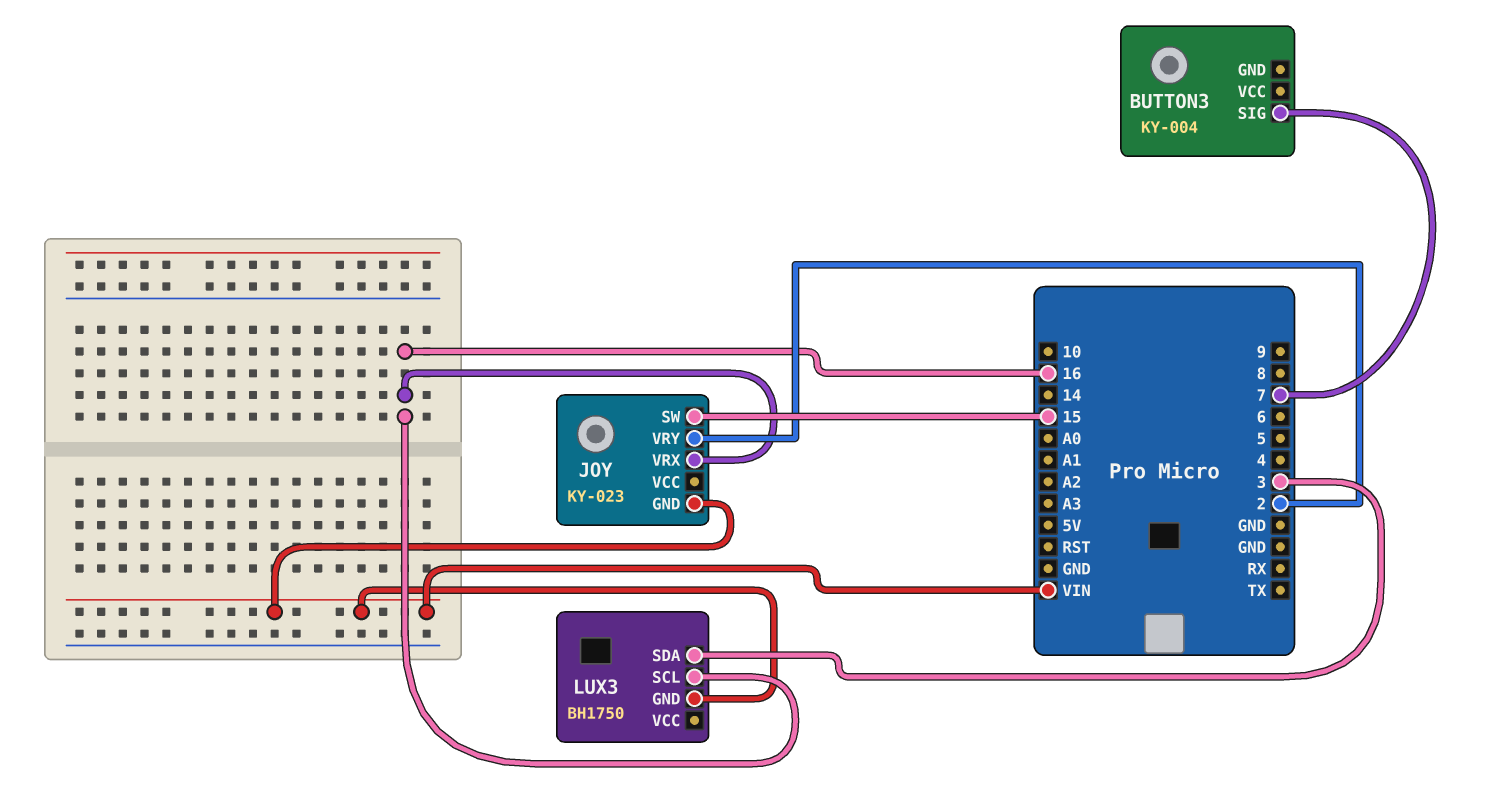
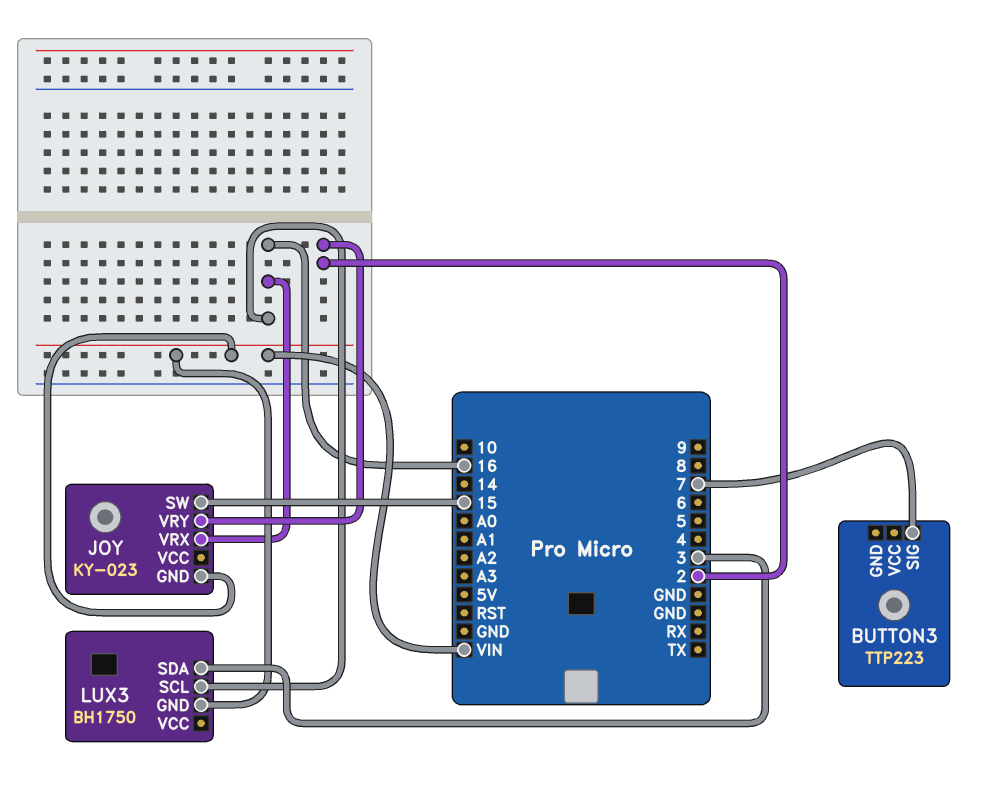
BUTTON3: KY-004 -> TTP223

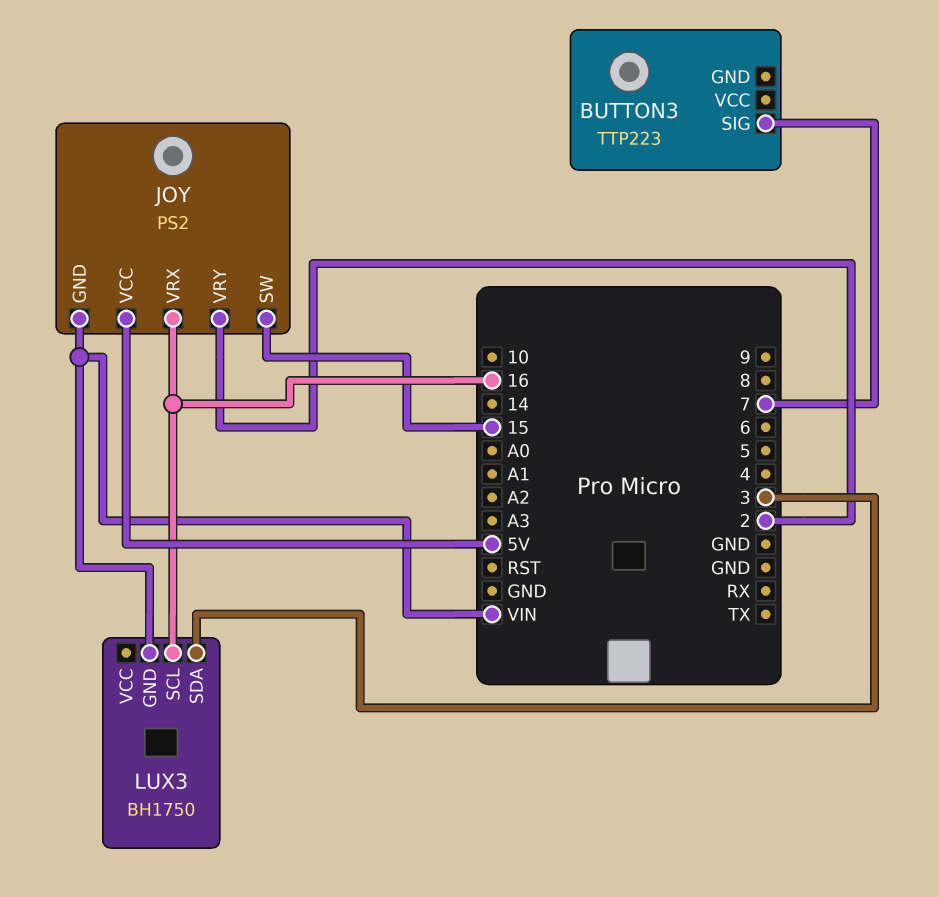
JOY: KY-023 -> PS2
JOY pin VCC: none -> 5V

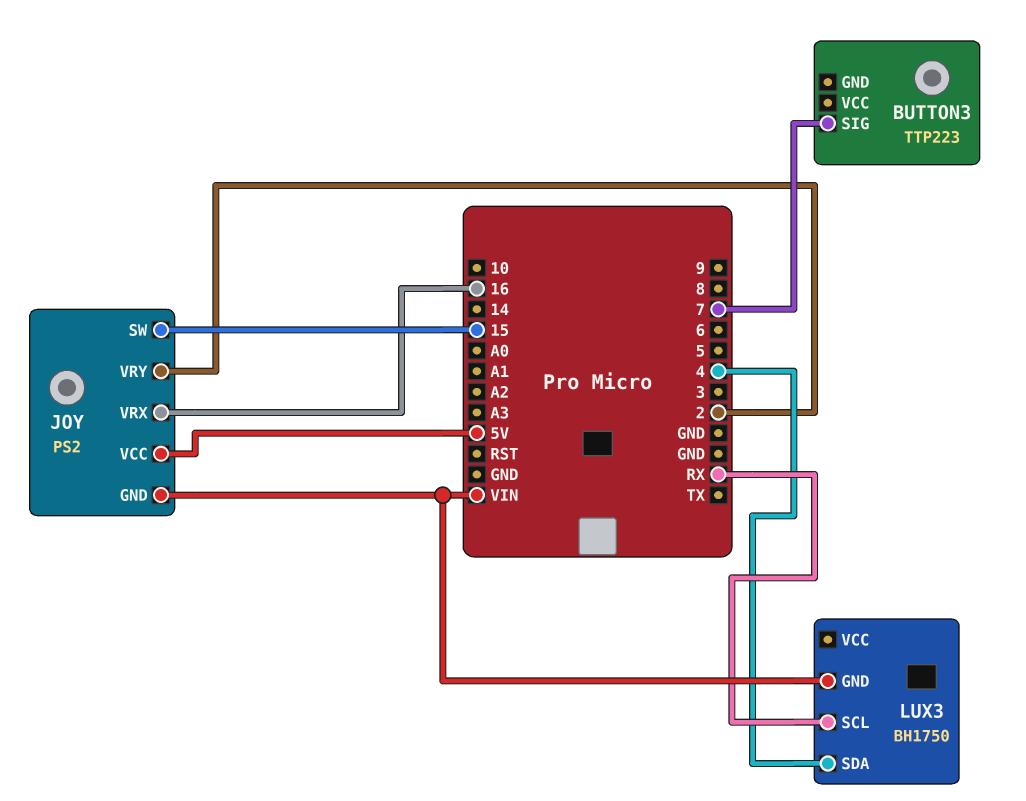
LUX3 pin SCL: 16 -> RX
LUX3 pin SDA: 3 -> 4

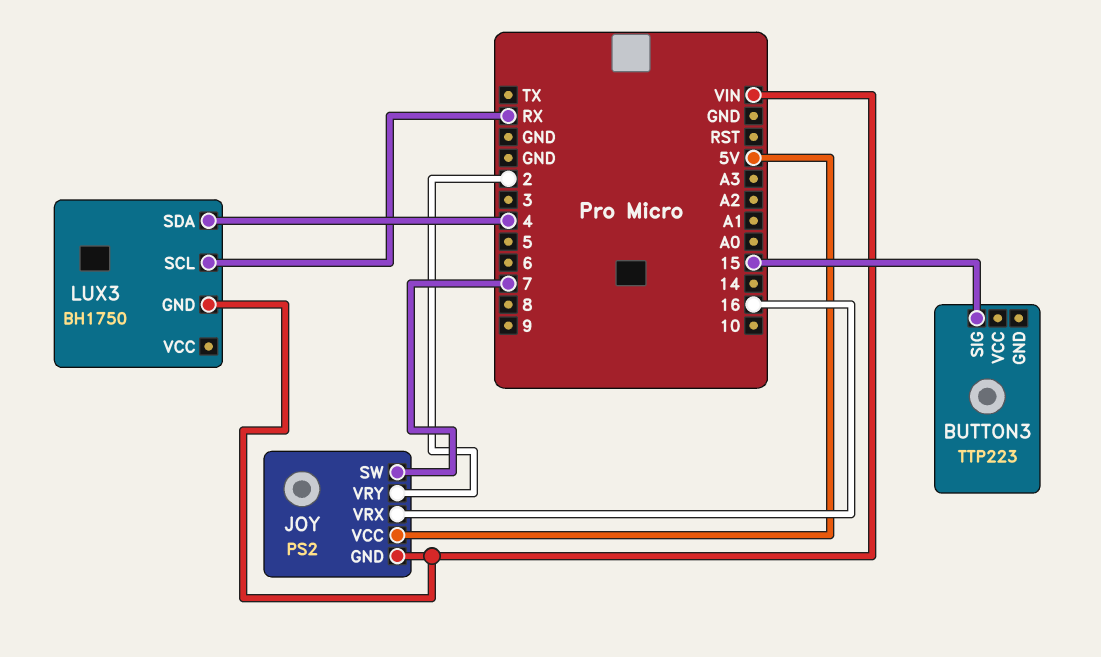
BUTTON3 pin SIG: 7 -> 15
JOY pin SW: 15 -> 7

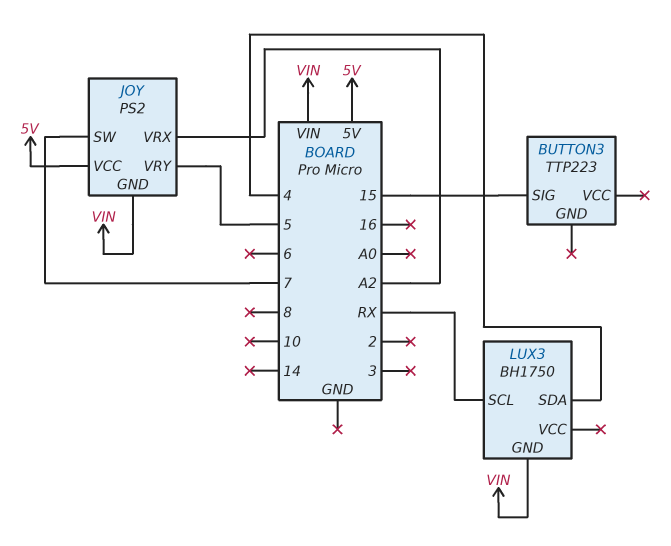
JOY pin VRX: 16 -> A2
JOY pin VRY: 2 -> 5

